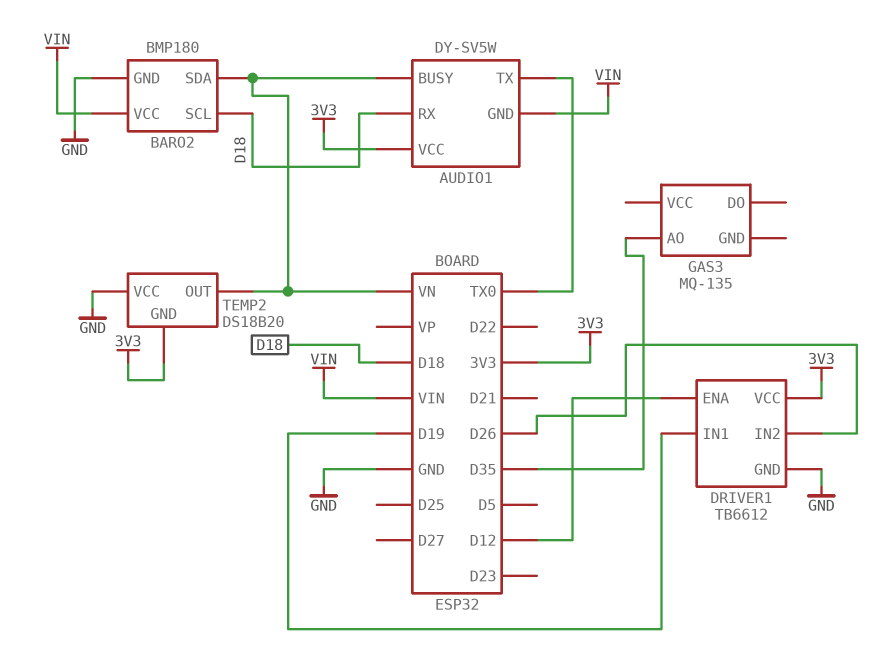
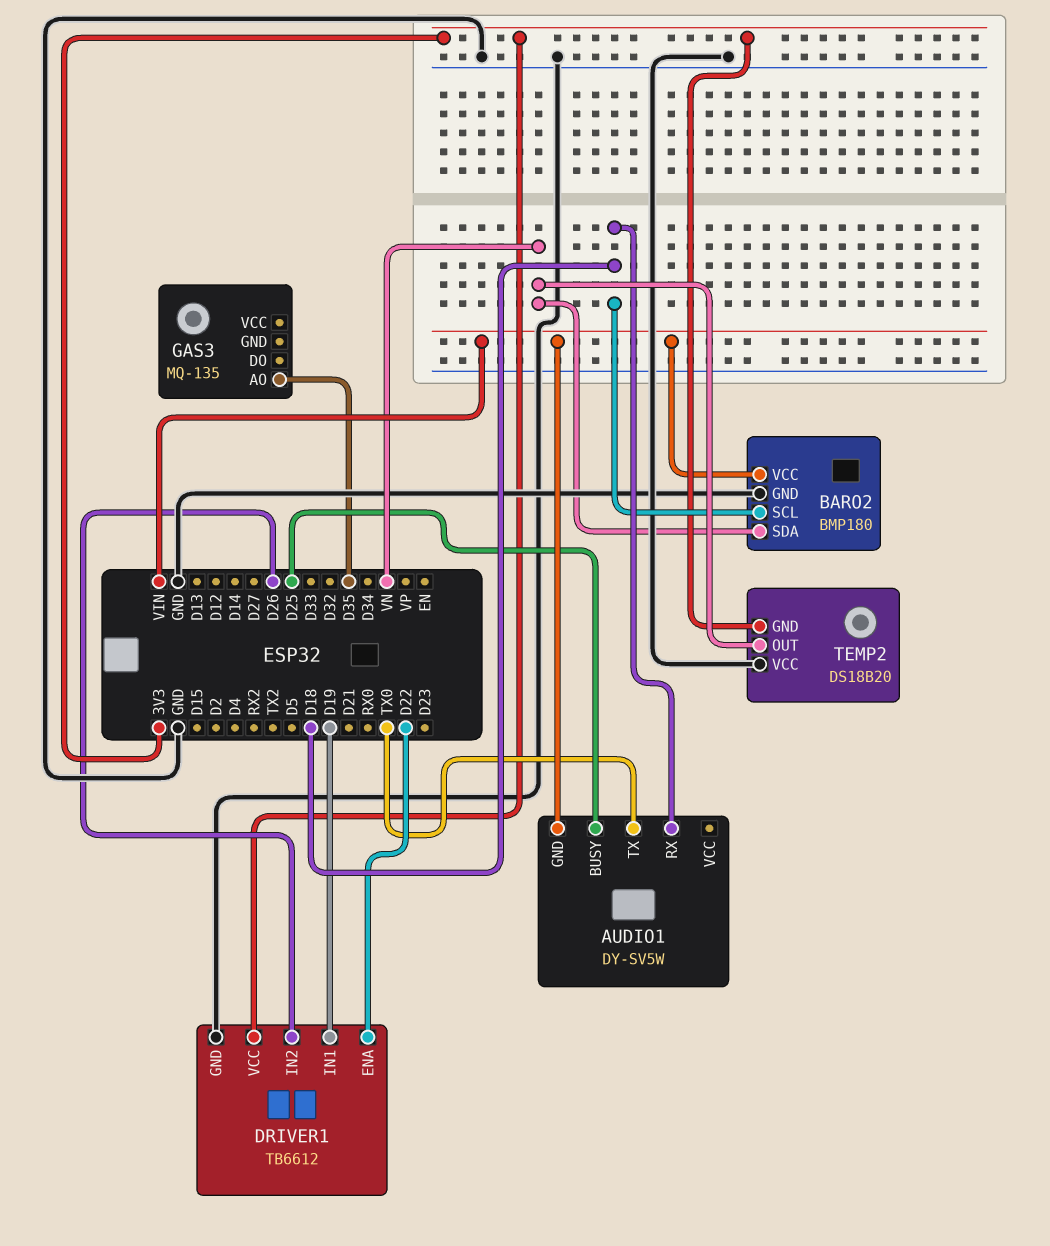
AUDIO1 pin BUSY: VN -> D25
AUDIO1 pin VCC: 3V3 -> none
DRIVER1 pin ENA: D12 -> D22

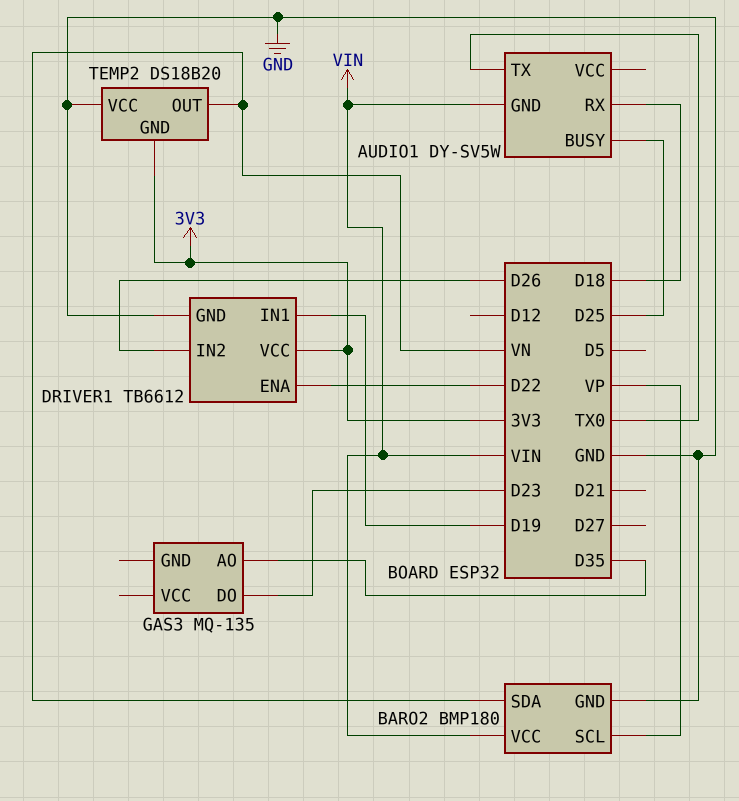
BARO2 pin SCL: D18 -> VP
GAS3 pin DO: none -> D23

